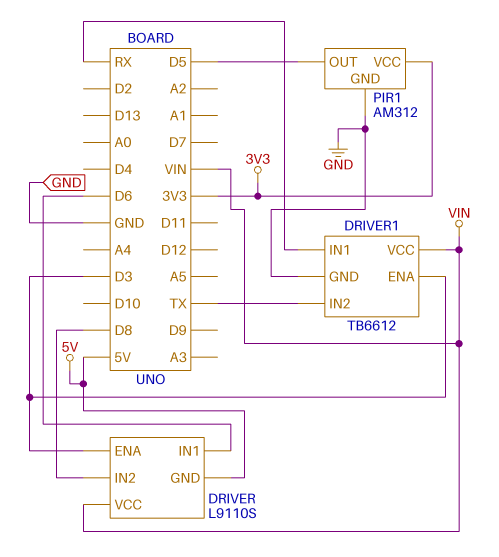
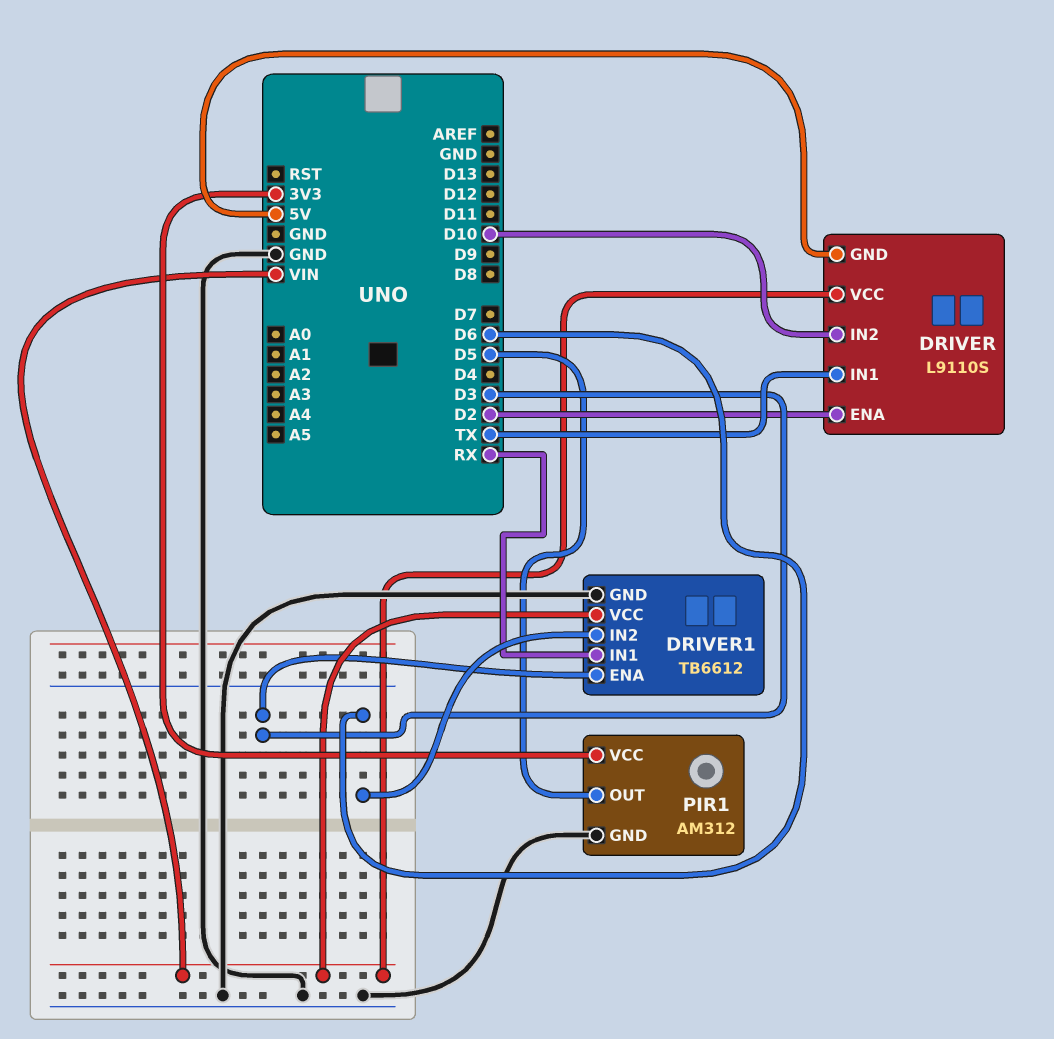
DRIVER pin ENA: D3 -> D2
DRIVER pin IN1: D6 -> TX
DRIVER pin IN2: D8 -> D10
DRIVER1 pin IN2: TX -> D6

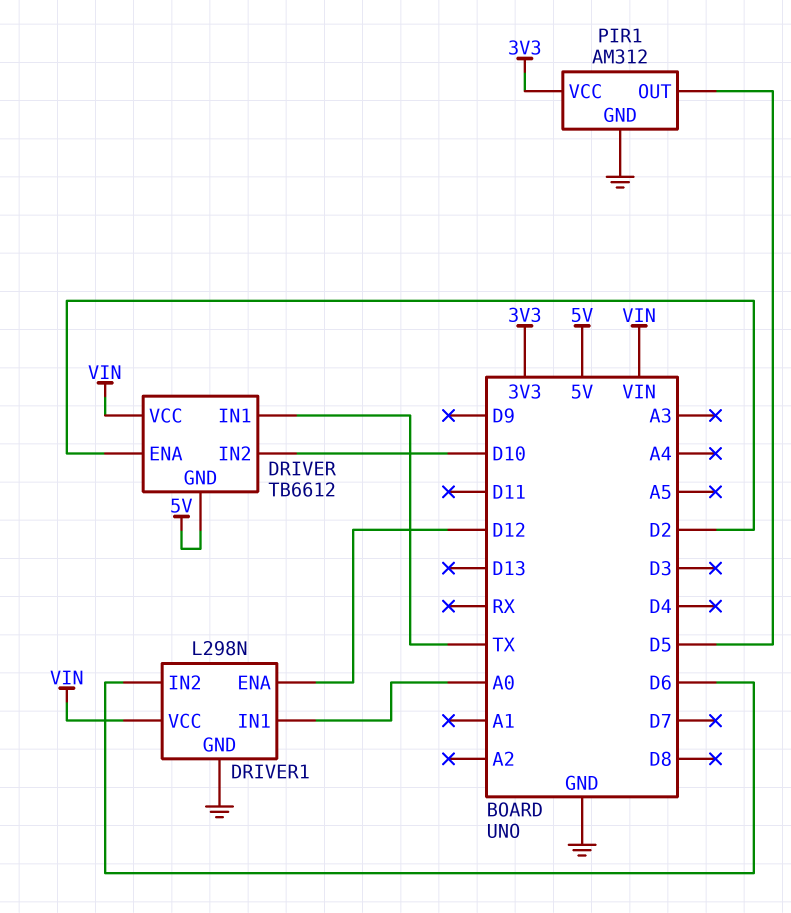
DRIVER: L9110S -> TB6612
DRIVER1: TB6612 -> L298N
DRIVER1 pin ENA: D3 -> D12
DRIVER1 pin IN1: RX -> A0

